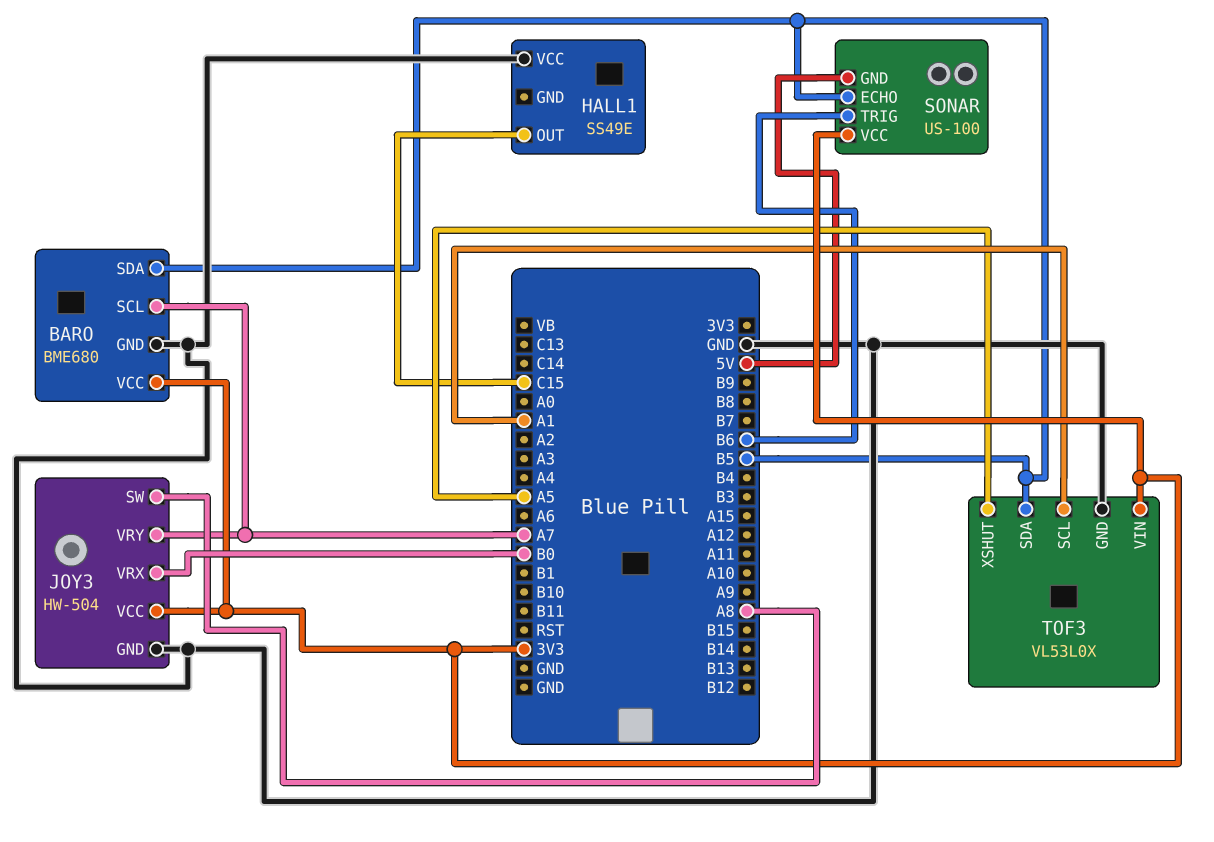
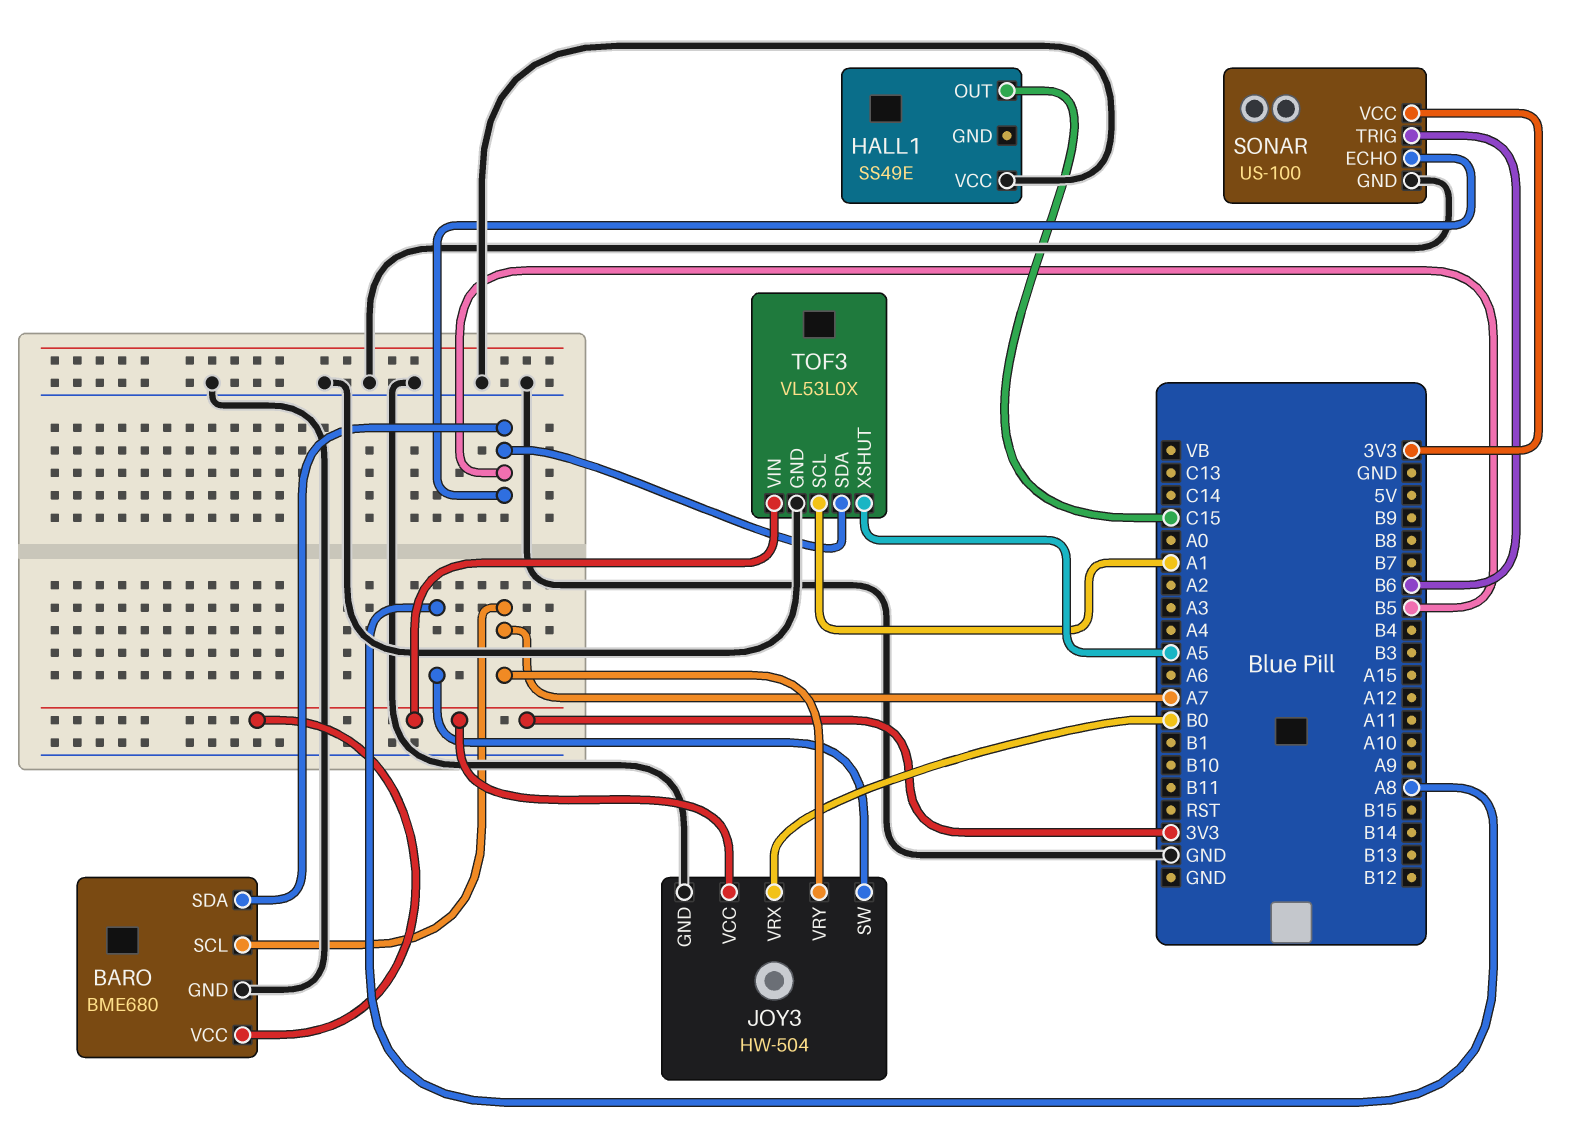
SONAR pin GND: 5V -> GND

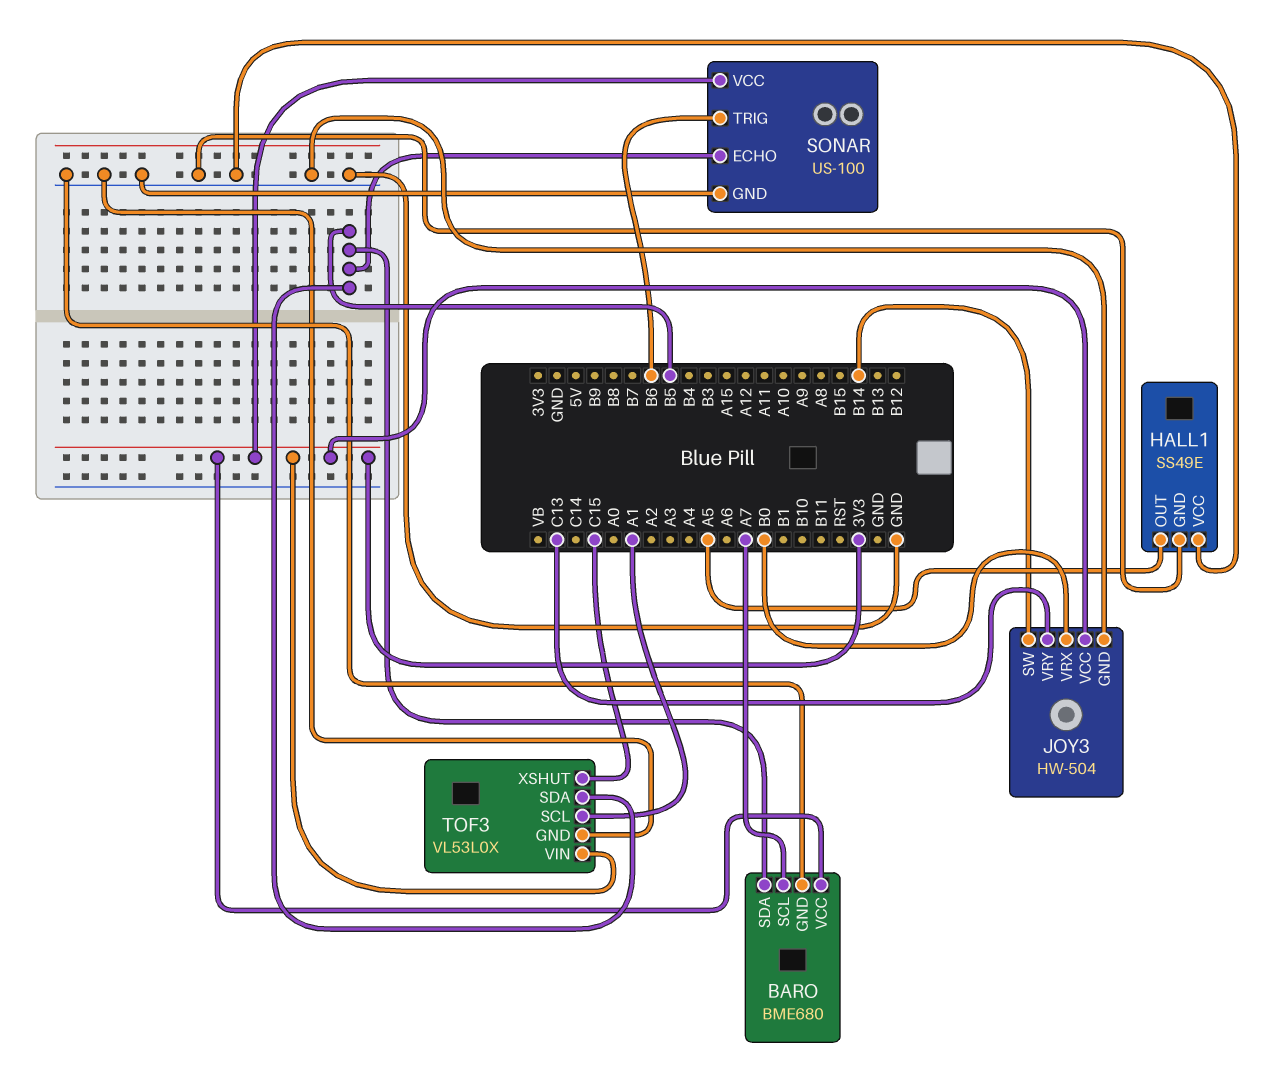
HALL1 pin GND: none -> GND
HALL1 pin OUT: C15 -> A5
JOY3 pin SW: A8 -> B14
JOY3 pin VRY: A7 -> C13
TOF3 pin XSHUT: A5 -> C15

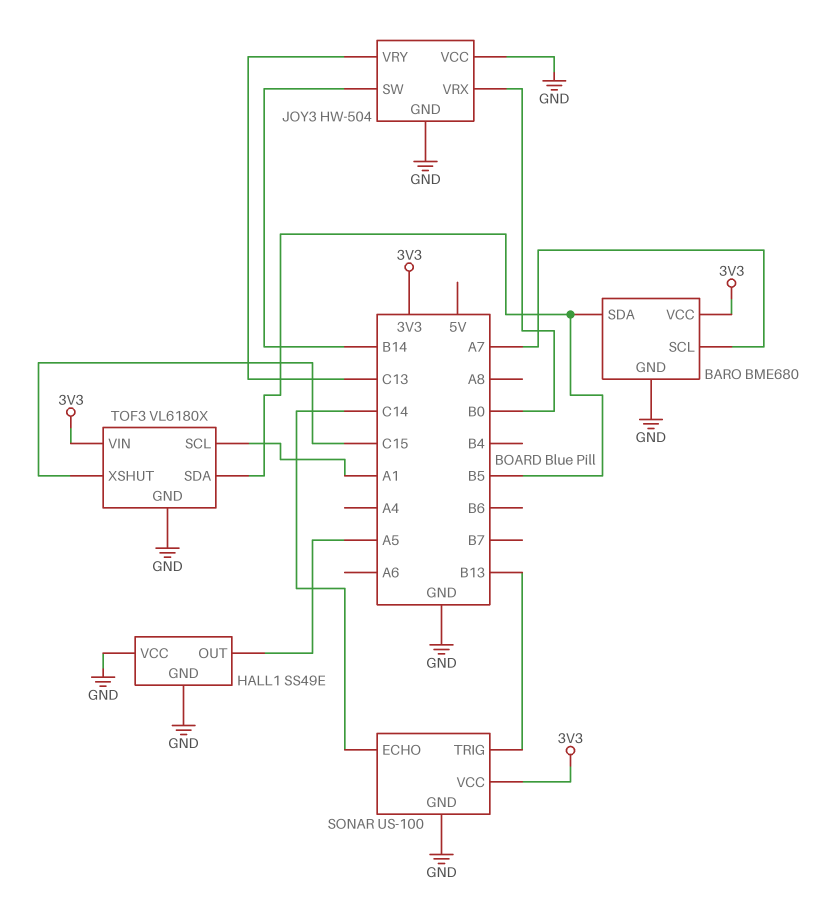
JOY3 pin VCC: 3V3 -> GND
SONAR pin ECHO: B5 -> C14
SONAR pin TRIG: B6 -> B13
TOF3: VL53L0X -> VL6180X

